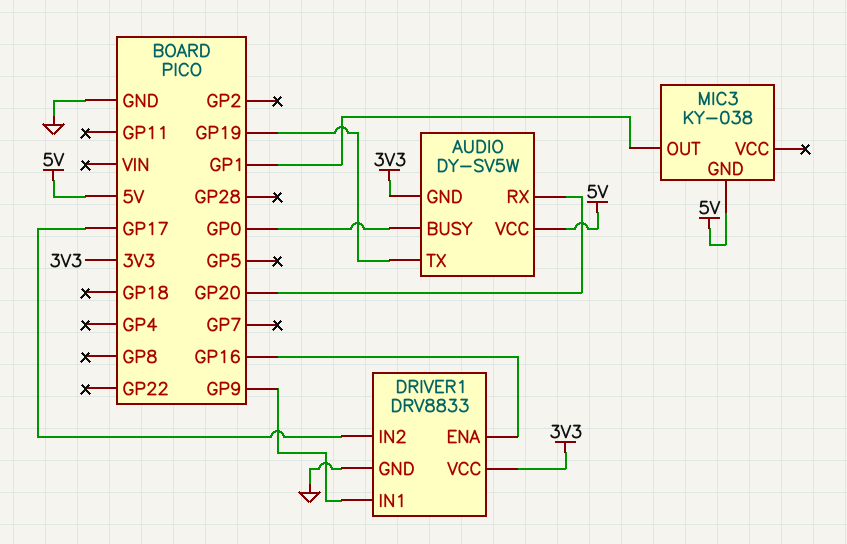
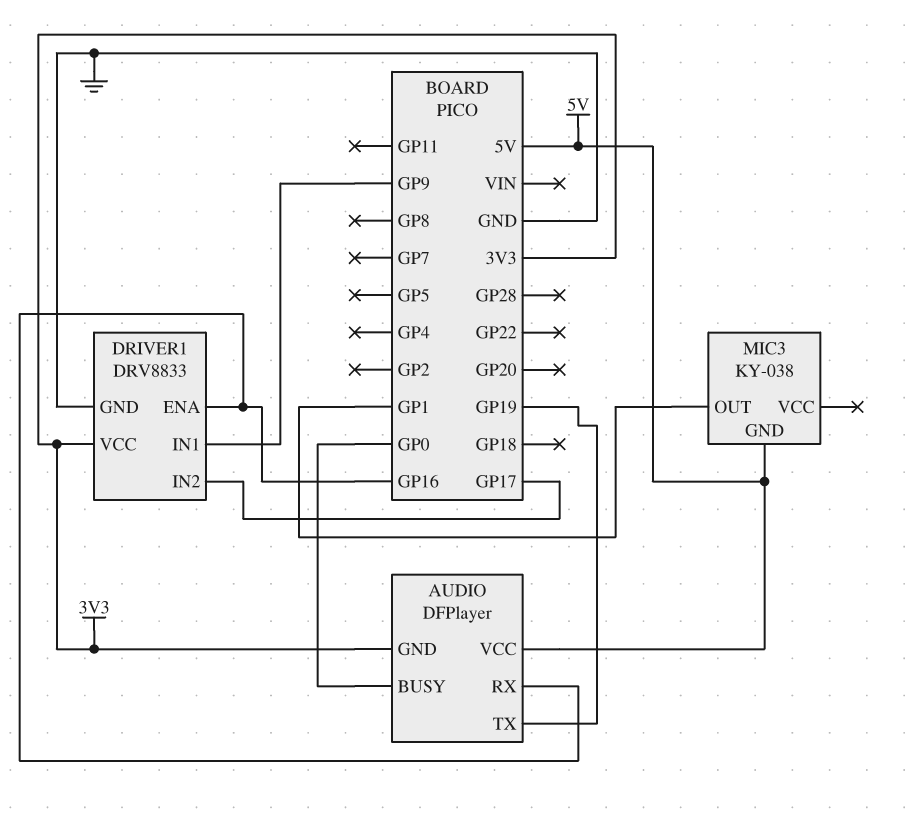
AUDIO: DY-SV5W -> DFPlayer
AUDIO pin RX: GP20 -> GP16

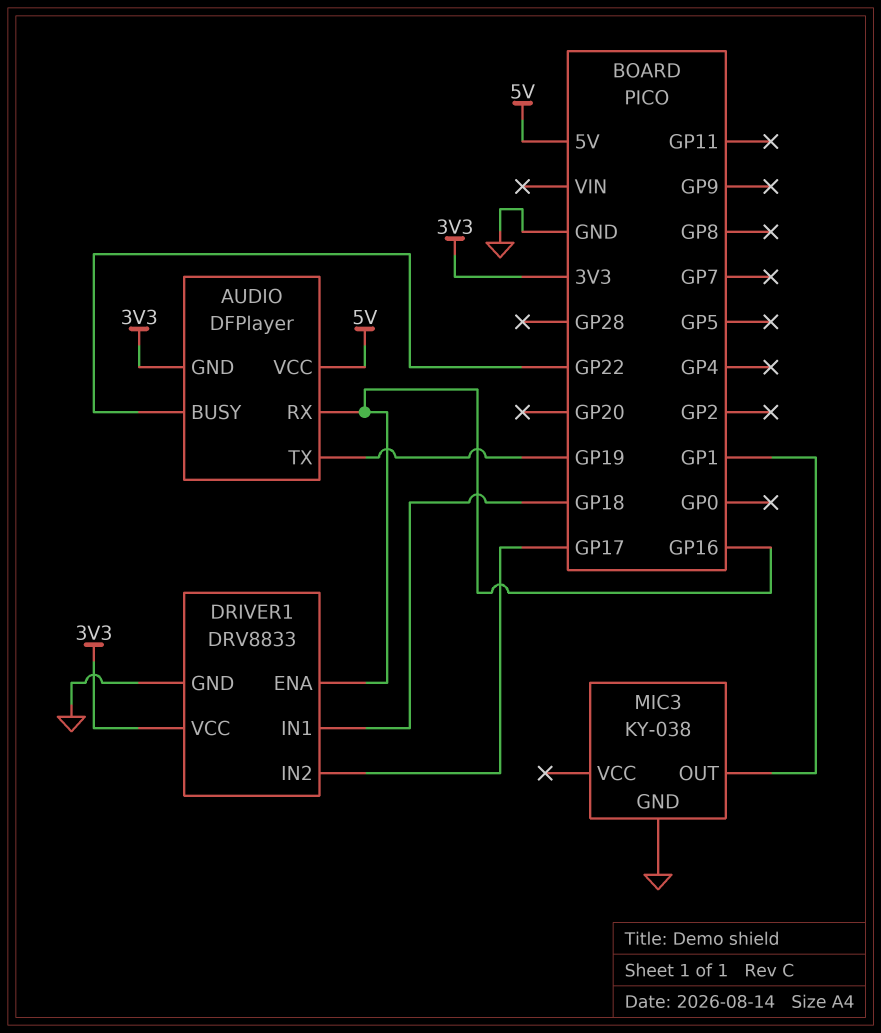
AUDIO pin BUSY: GP0 -> GP22
DRIVER1 pin IN1: GP9 -> GP18
MIC3 pin GND: 5V -> GND

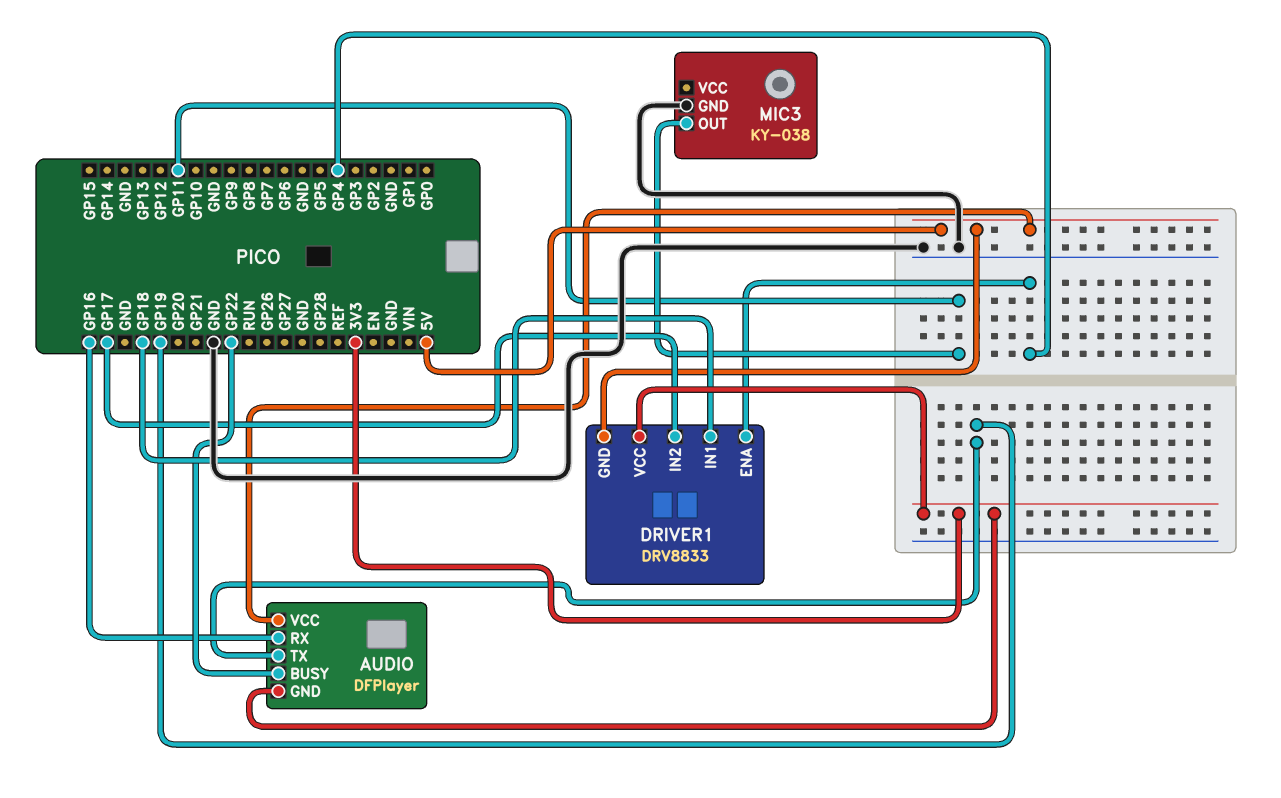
DRIVER1 pin ENA: GP16 -> GP4
DRIVER1 pin GND: GND -> 5V
MIC3 pin OUT: GP1 -> GP11

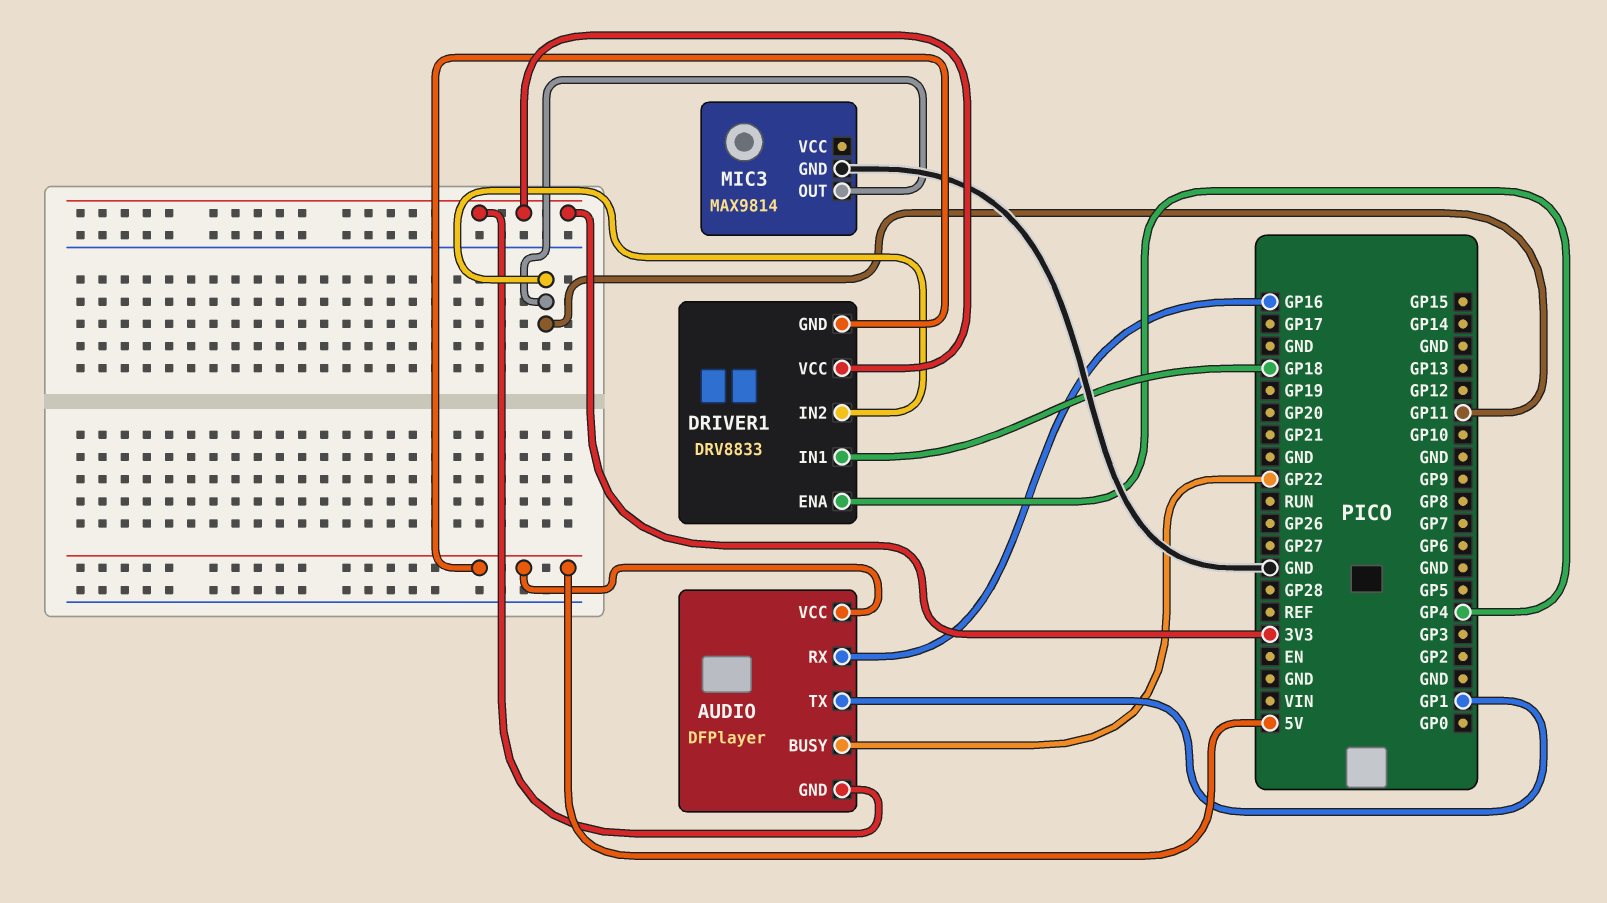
AUDIO pin TX: GP19 -> GP1
DRIVER1 pin IN2: GP17 -> GP11
MIC3: KY-038 -> MAX9814

